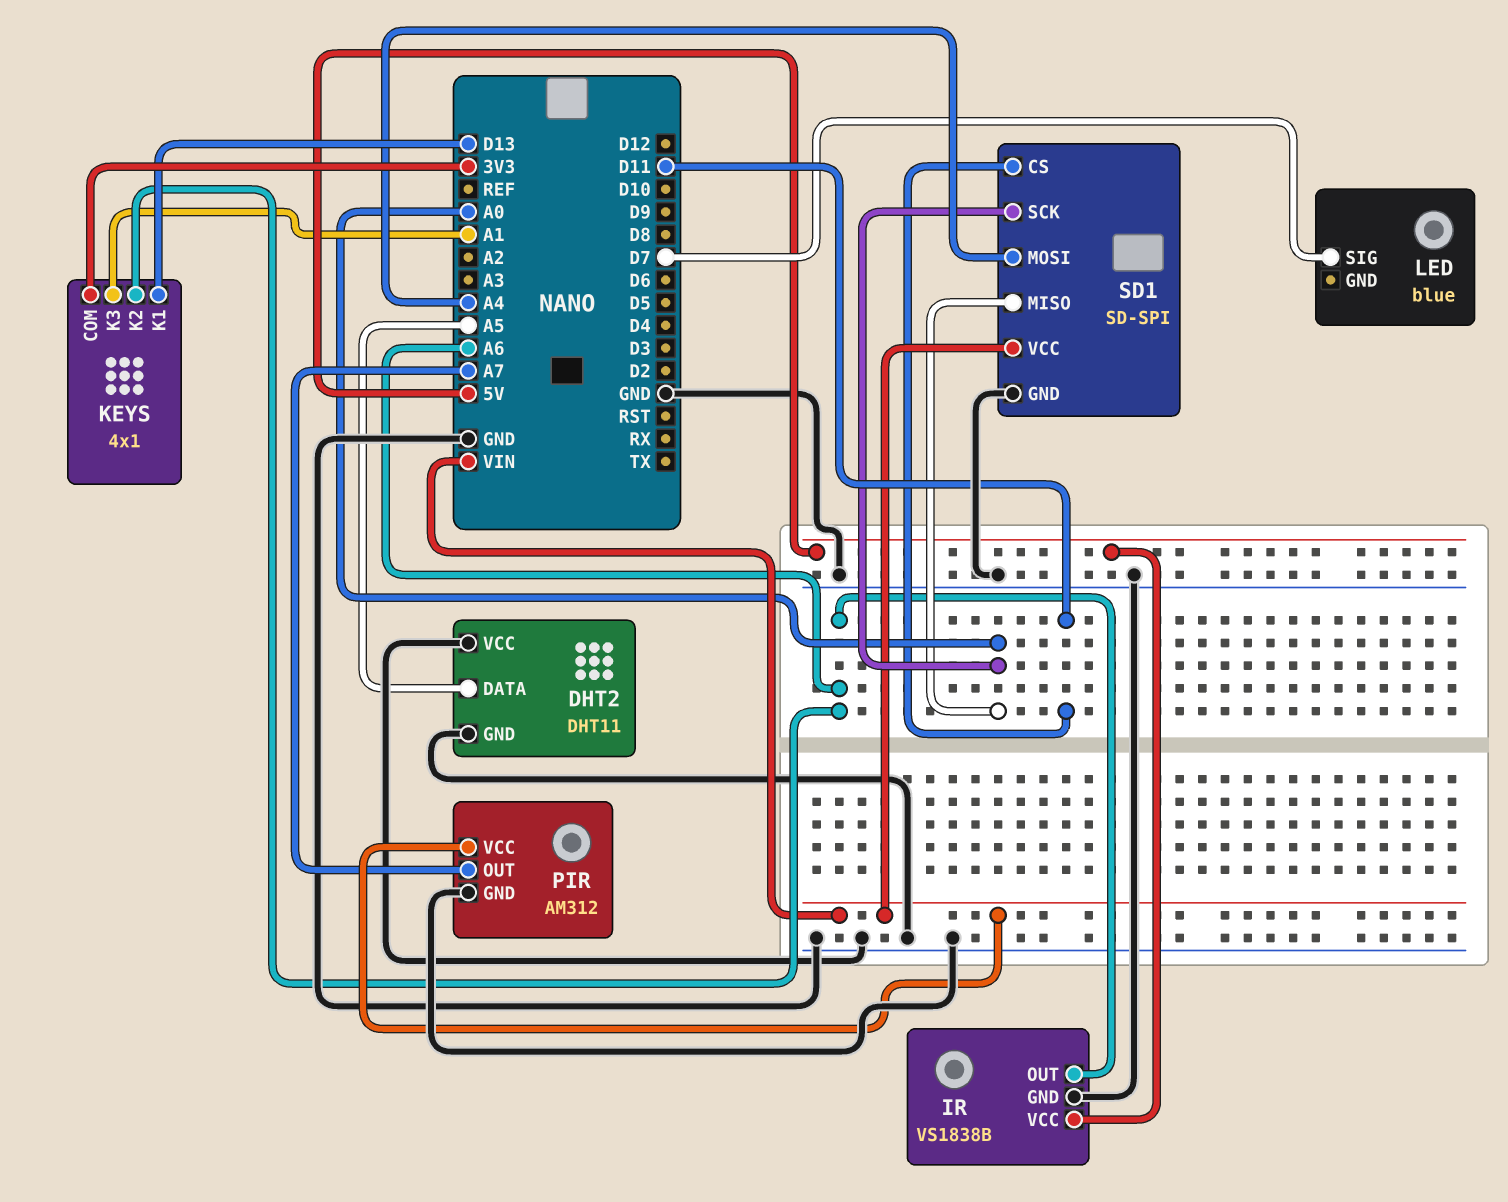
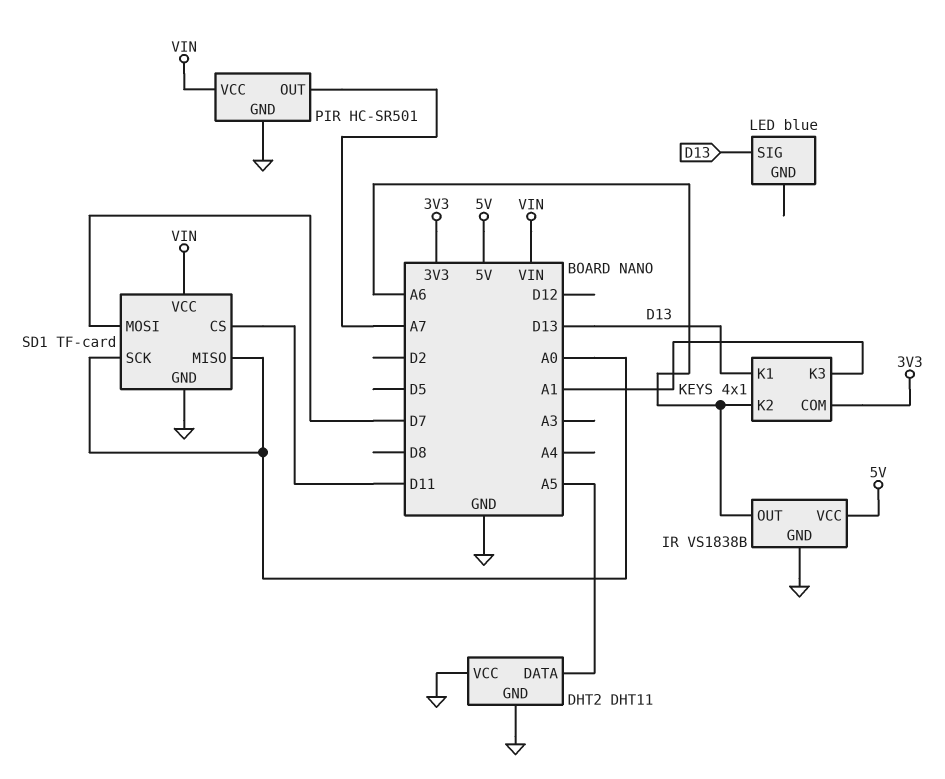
LED pin SIG: D7 -> D13
PIR: AM312 -> HC-SR501
SD1: SD-SPI -> TF-card
SD1 pin MOSI: A4 -> D7

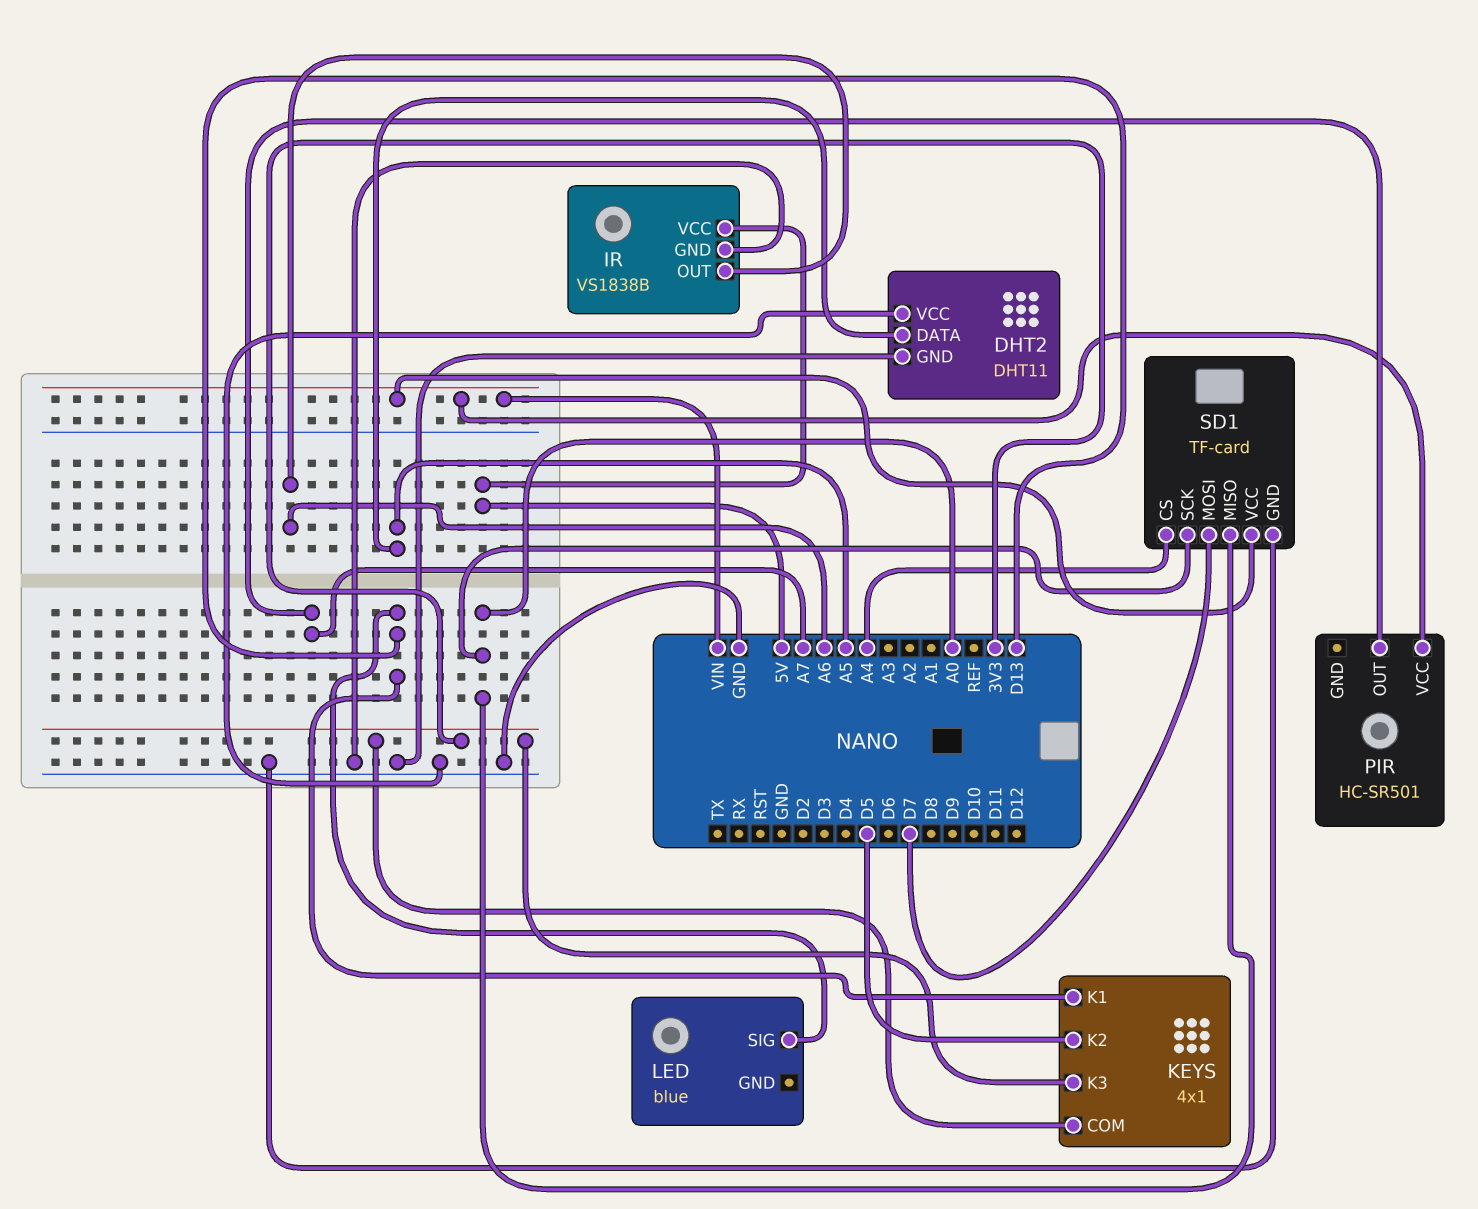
KEYS pin K2: A6 -> D5
KEYS pin K3: A1 -> 3V3
PIR pin GND: GND -> none
SD1 pin CS: D11 -> A4

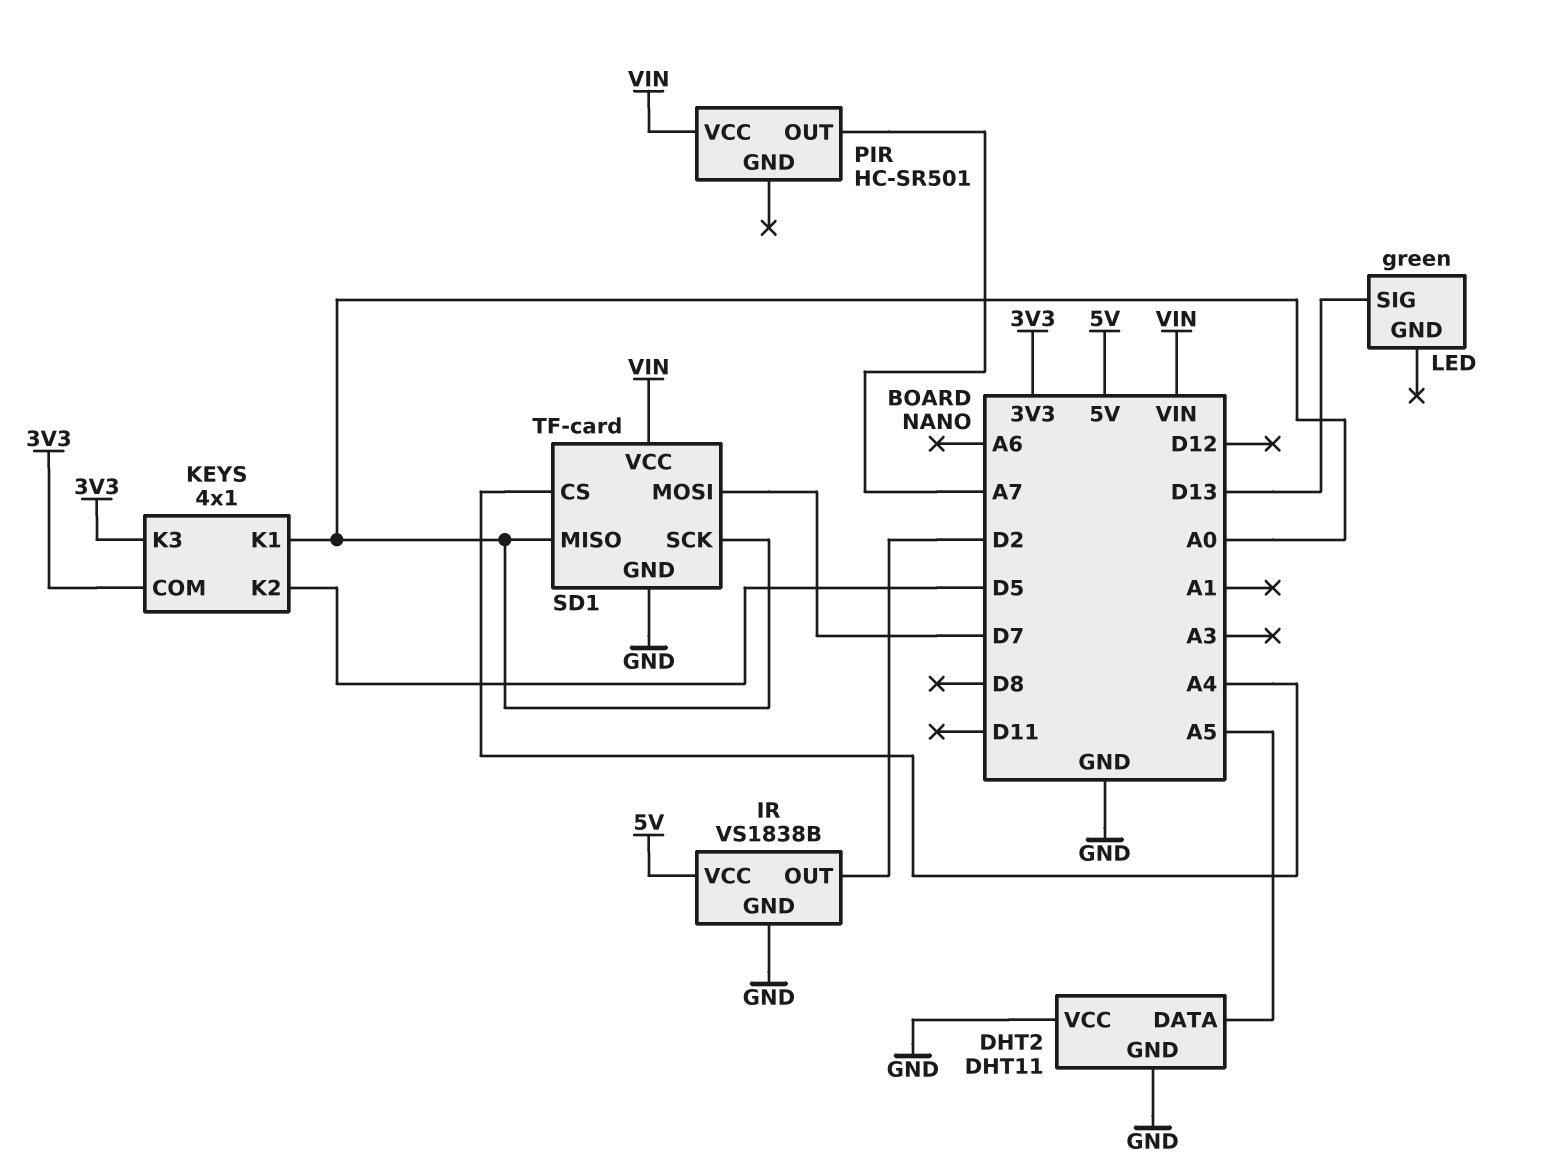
IR pin OUT: A6 -> D2
KEYS pin K1: D13 -> A0
LED: blue -> green

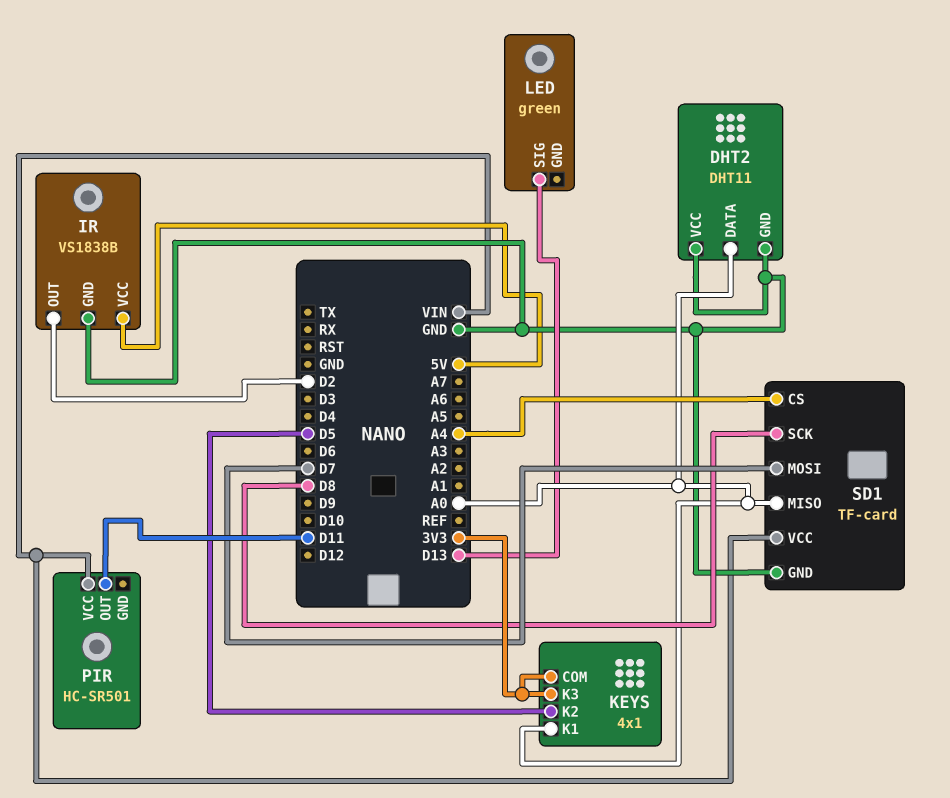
DHT2 pin DATA: A5 -> A0
PIR pin OUT: A7 -> D11
SD1 pin SCK: A0 -> D8

